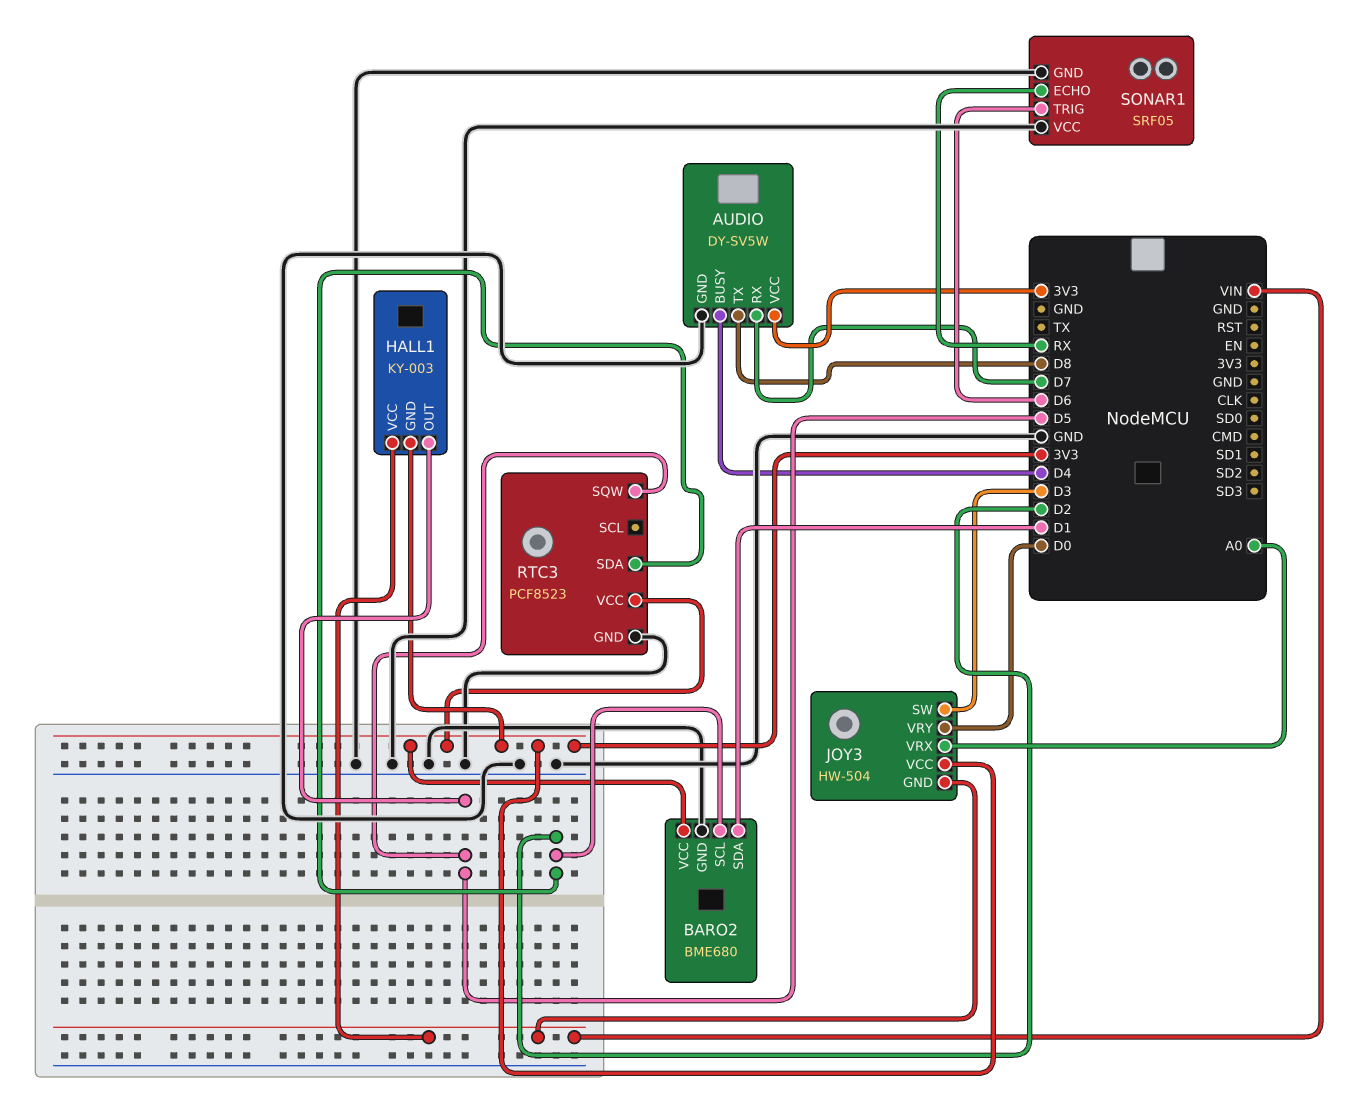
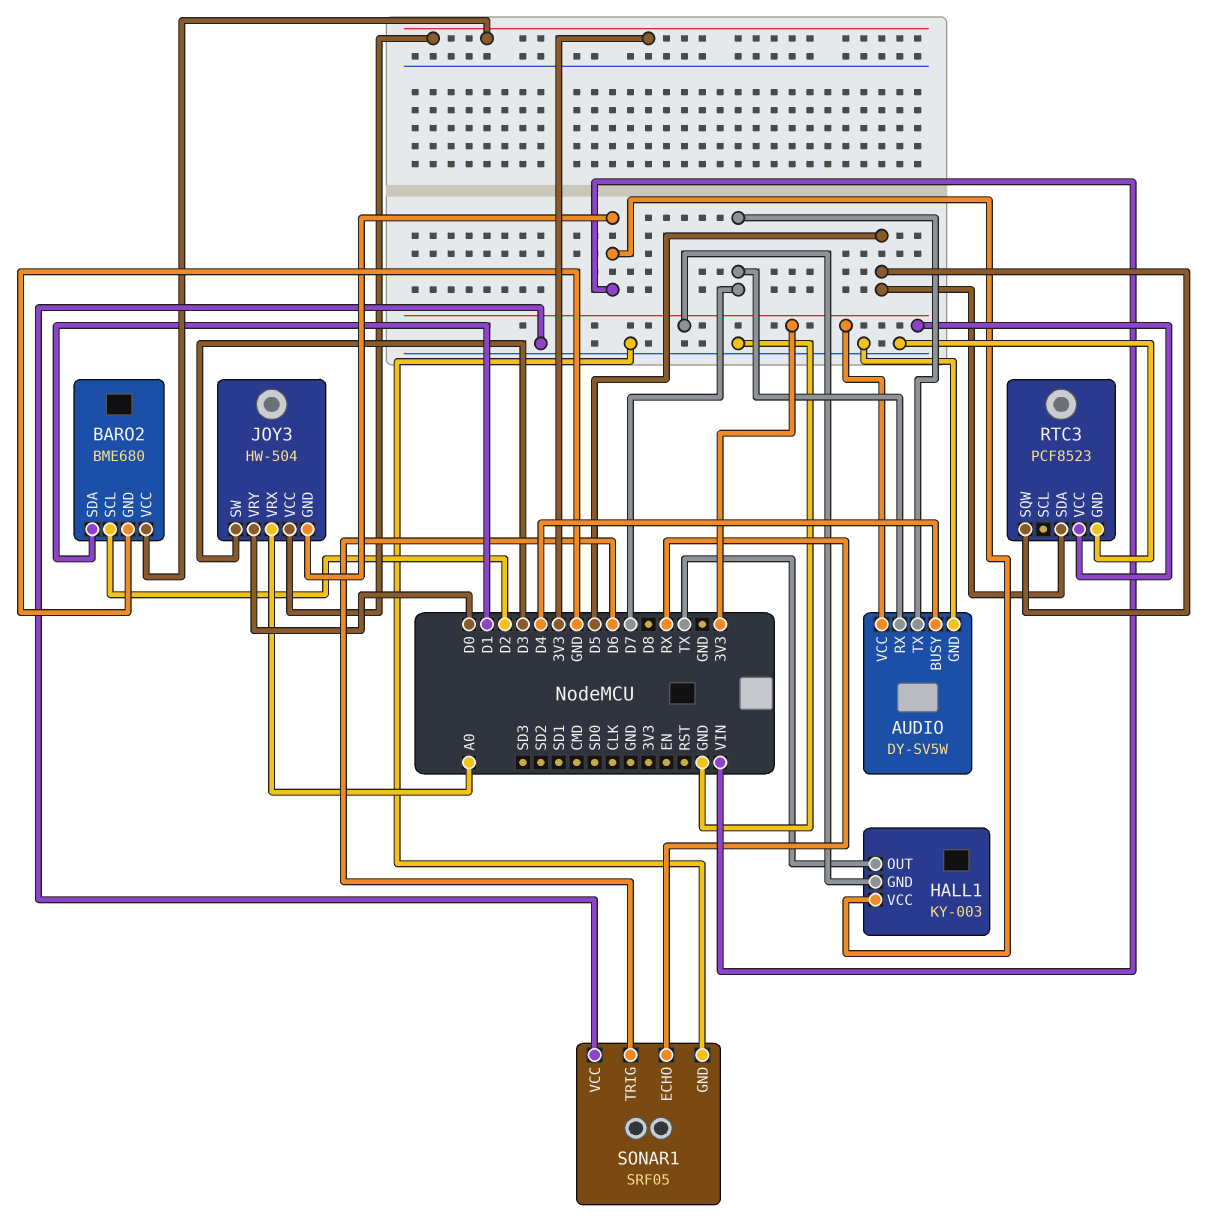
AUDIO pin TX: D8 -> D7
HALL1 pin OUT: D5 -> TX
RTC3 pin SDA: D2 -> D5

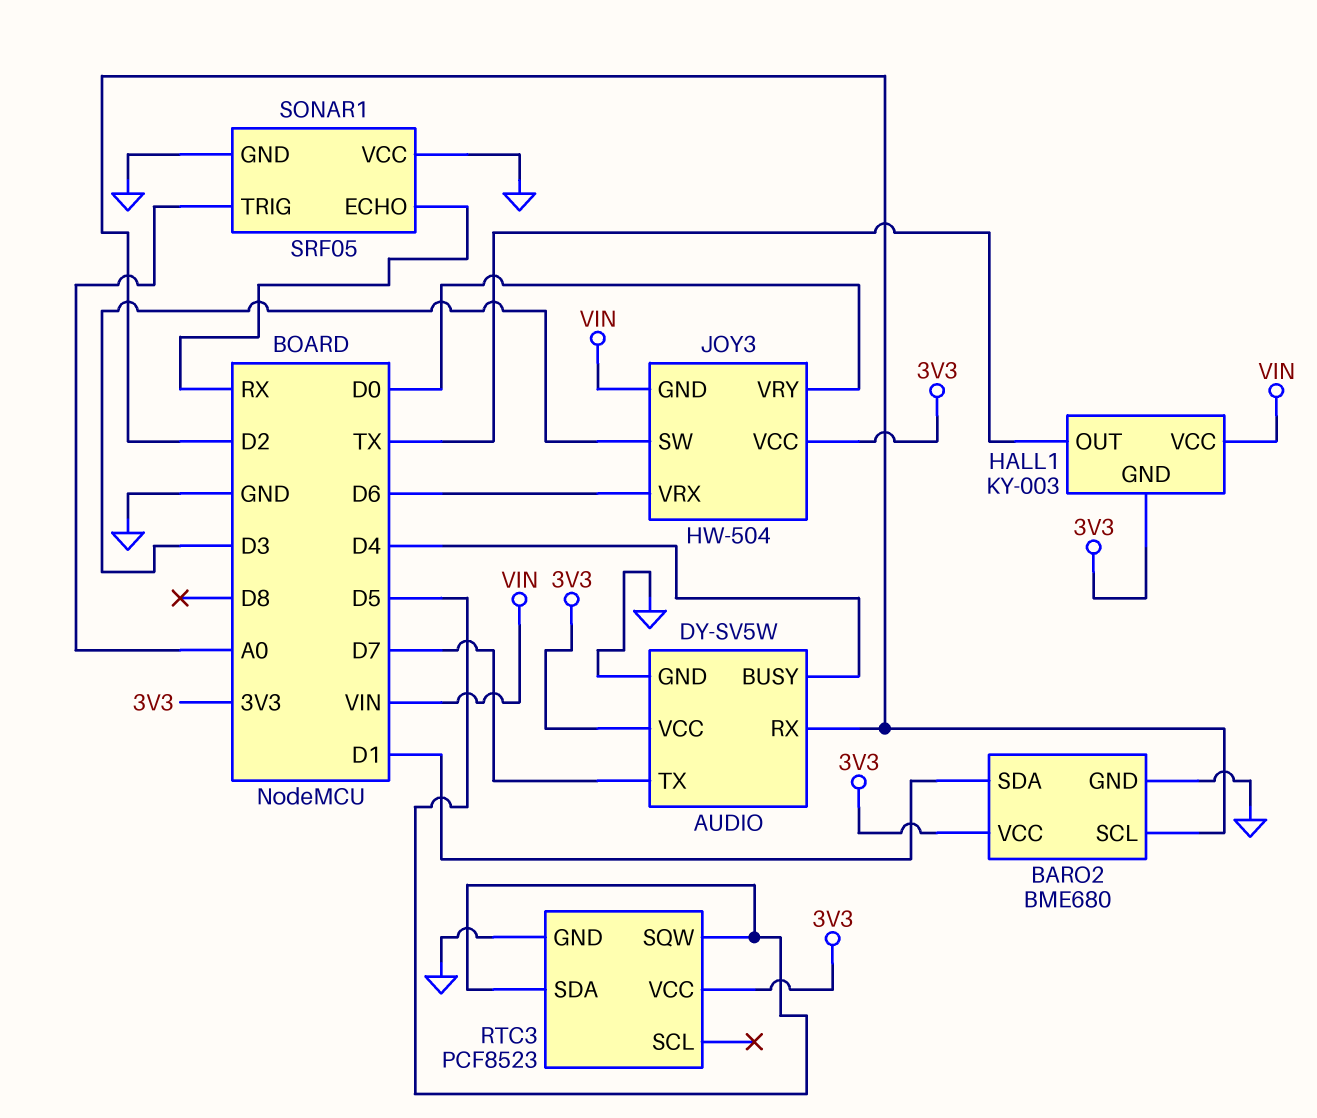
AUDIO pin RX: D7 -> D2
JOY3 pin VRX: A0 -> D6
SONAR1 pin TRIG: D6 -> A0

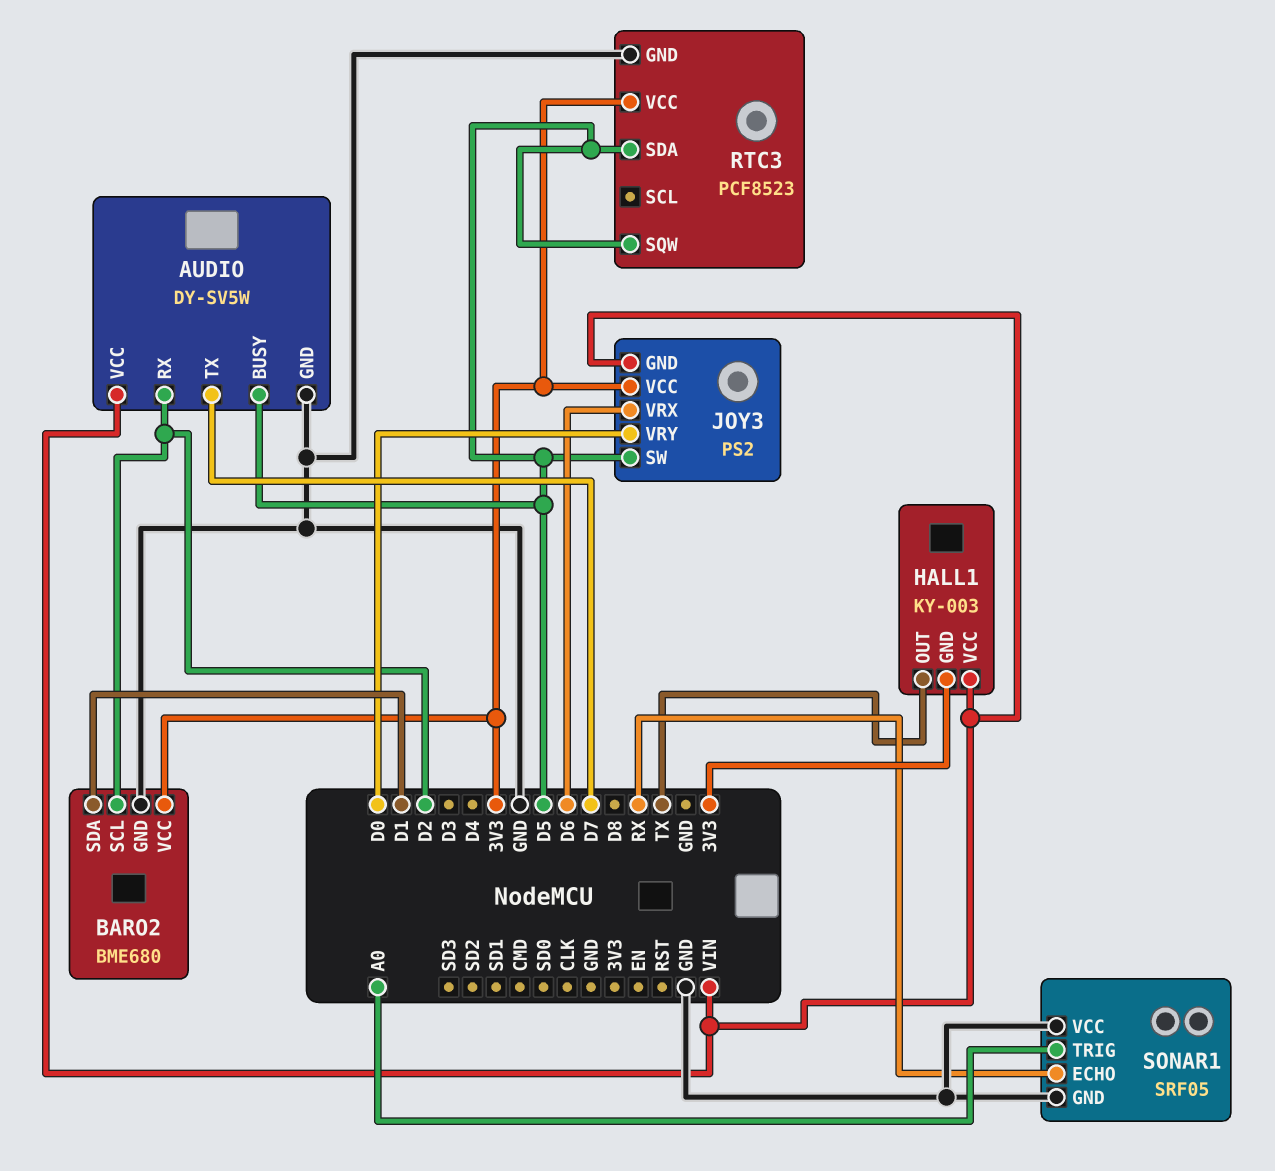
AUDIO pin BUSY: D4 -> D5
AUDIO pin VCC: 3V3 -> VIN
JOY3: HW-504 -> PS2
JOY3 pin SW: D3 -> D5

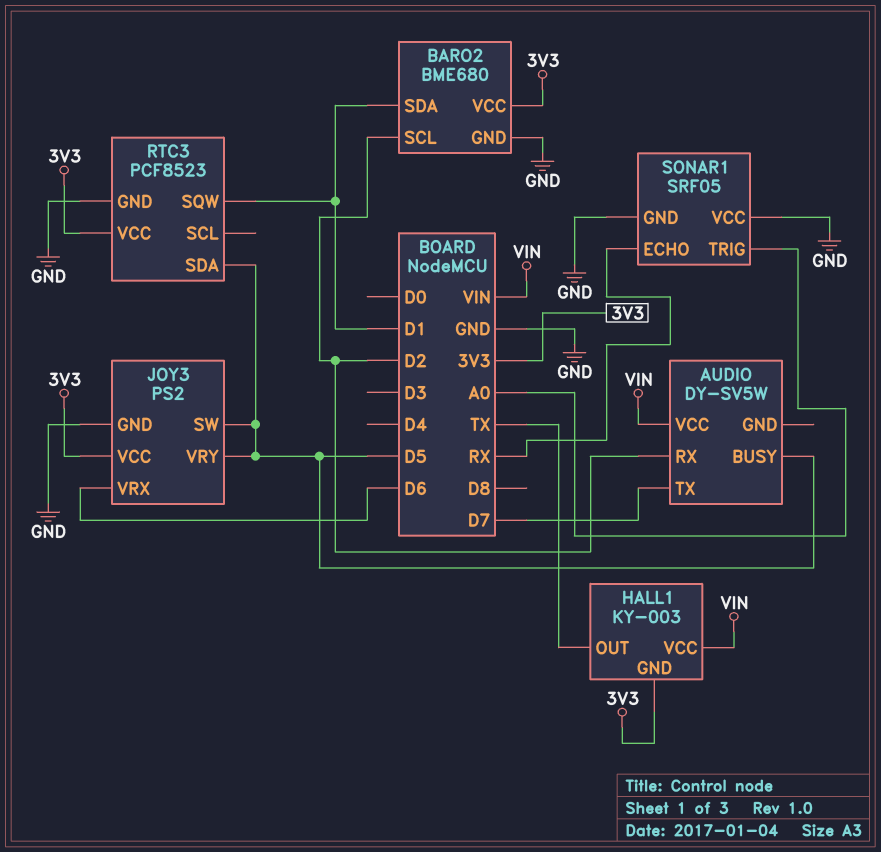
AUDIO pin GND: GND -> none
JOY3 pin GND: VIN -> GND
JOY3 pin VRY: D0 -> D5
RTC3 pin SQW: D5 -> D1

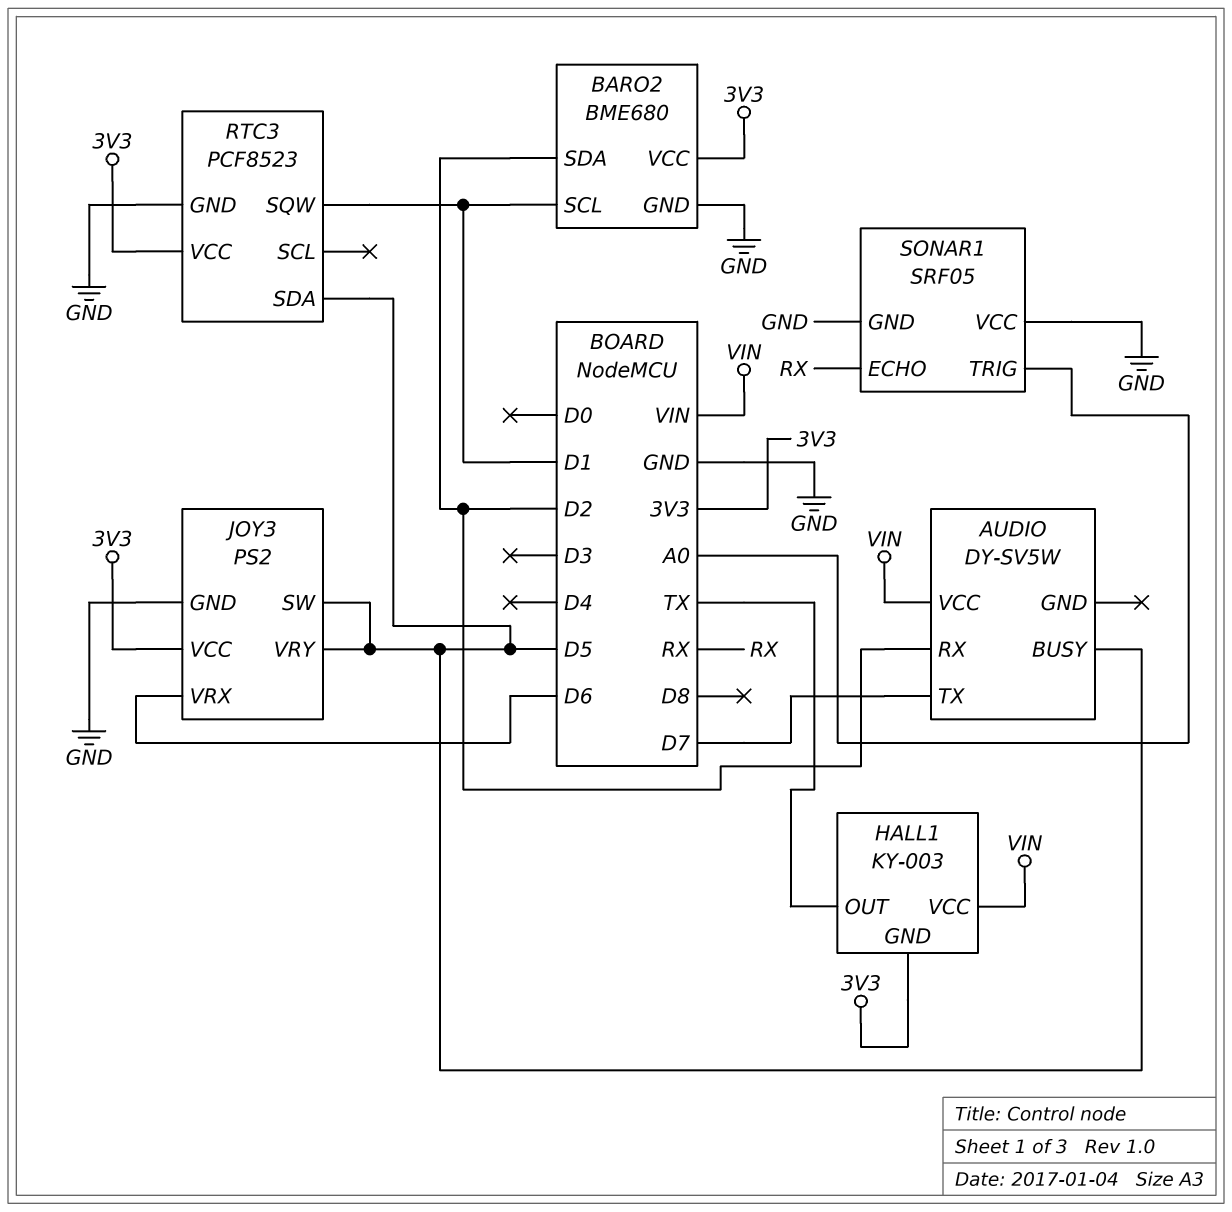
BARO2 pin SCL: D2 -> D1
BARO2 pin SDA: D1 -> D2

